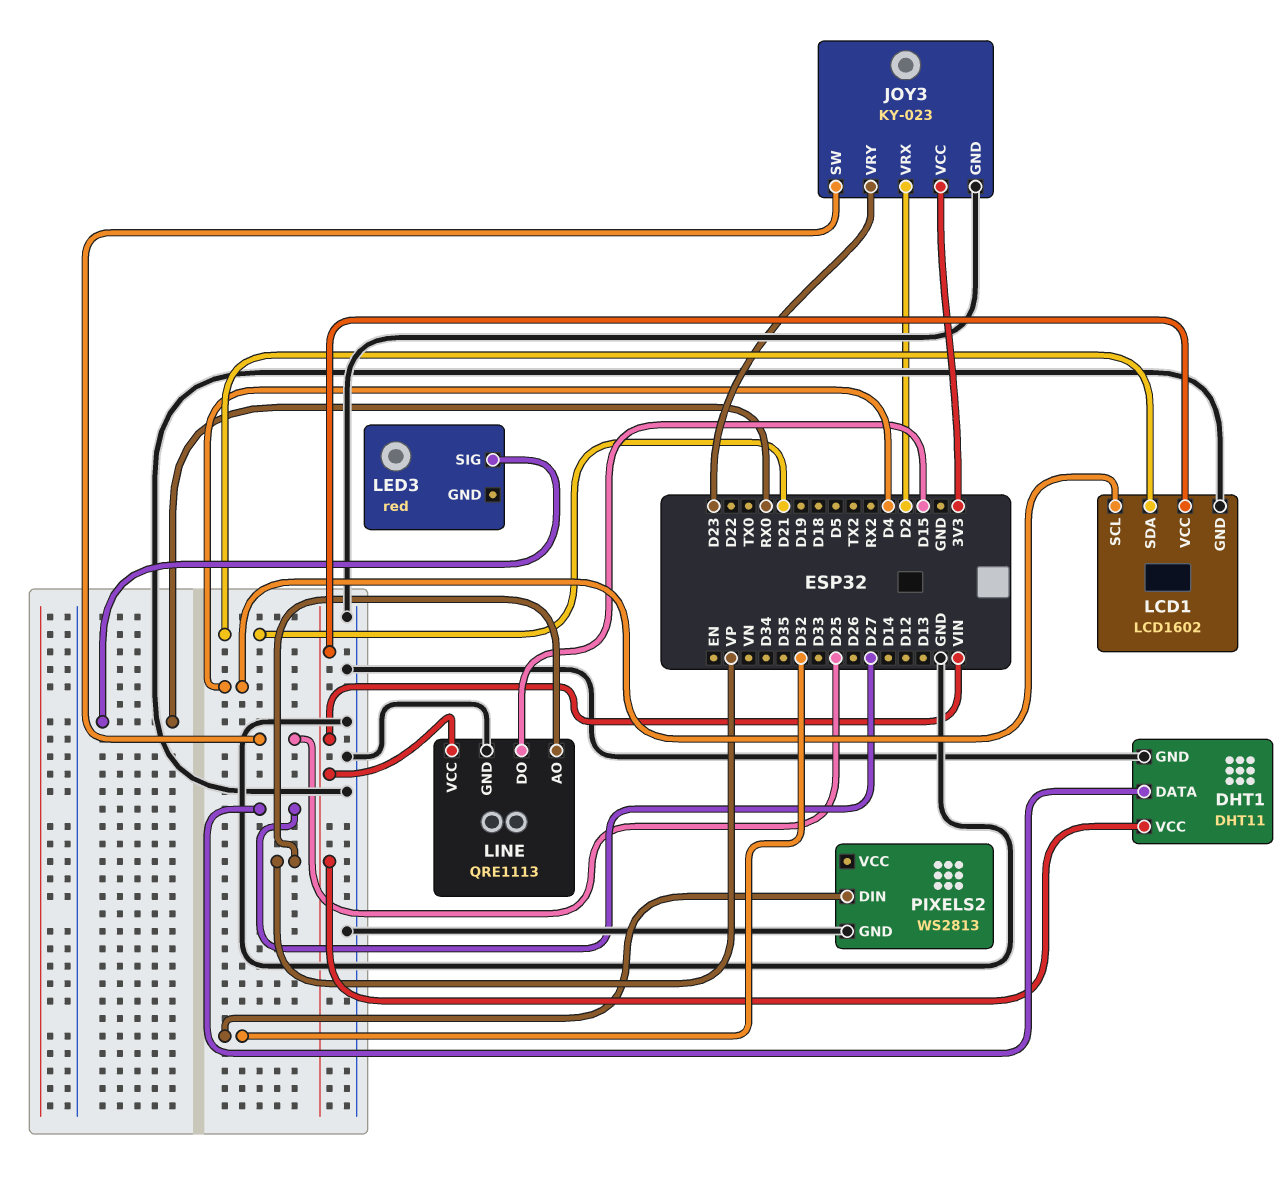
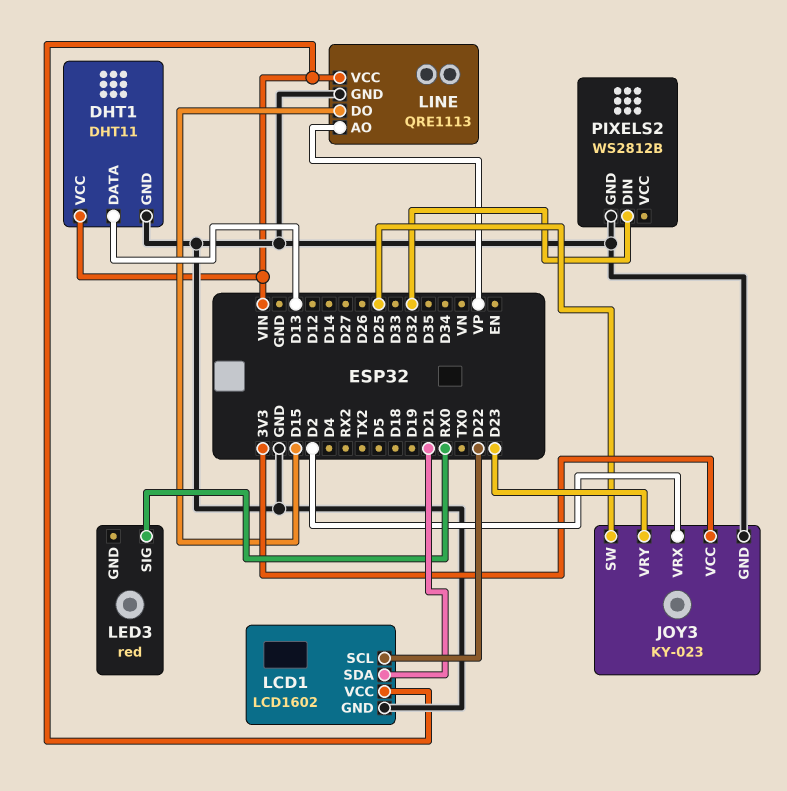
DHT1 pin DATA: D27 -> D13
LCD1 pin SCL: D4 -> D22
PIXELS2: WS2813 -> WS2812B

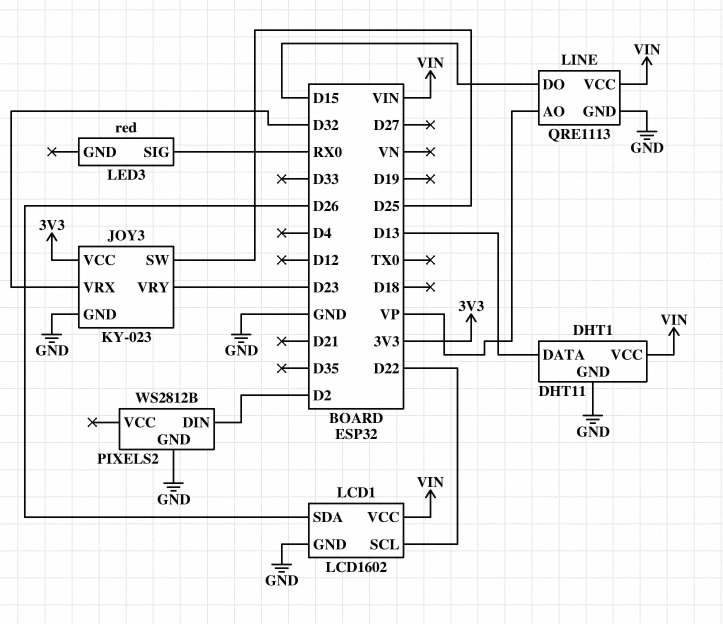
JOY3 pin VRX: D2 -> D32
LCD1 pin SDA: D21 -> D26
PIXELS2 pin DIN: D32 -> D2

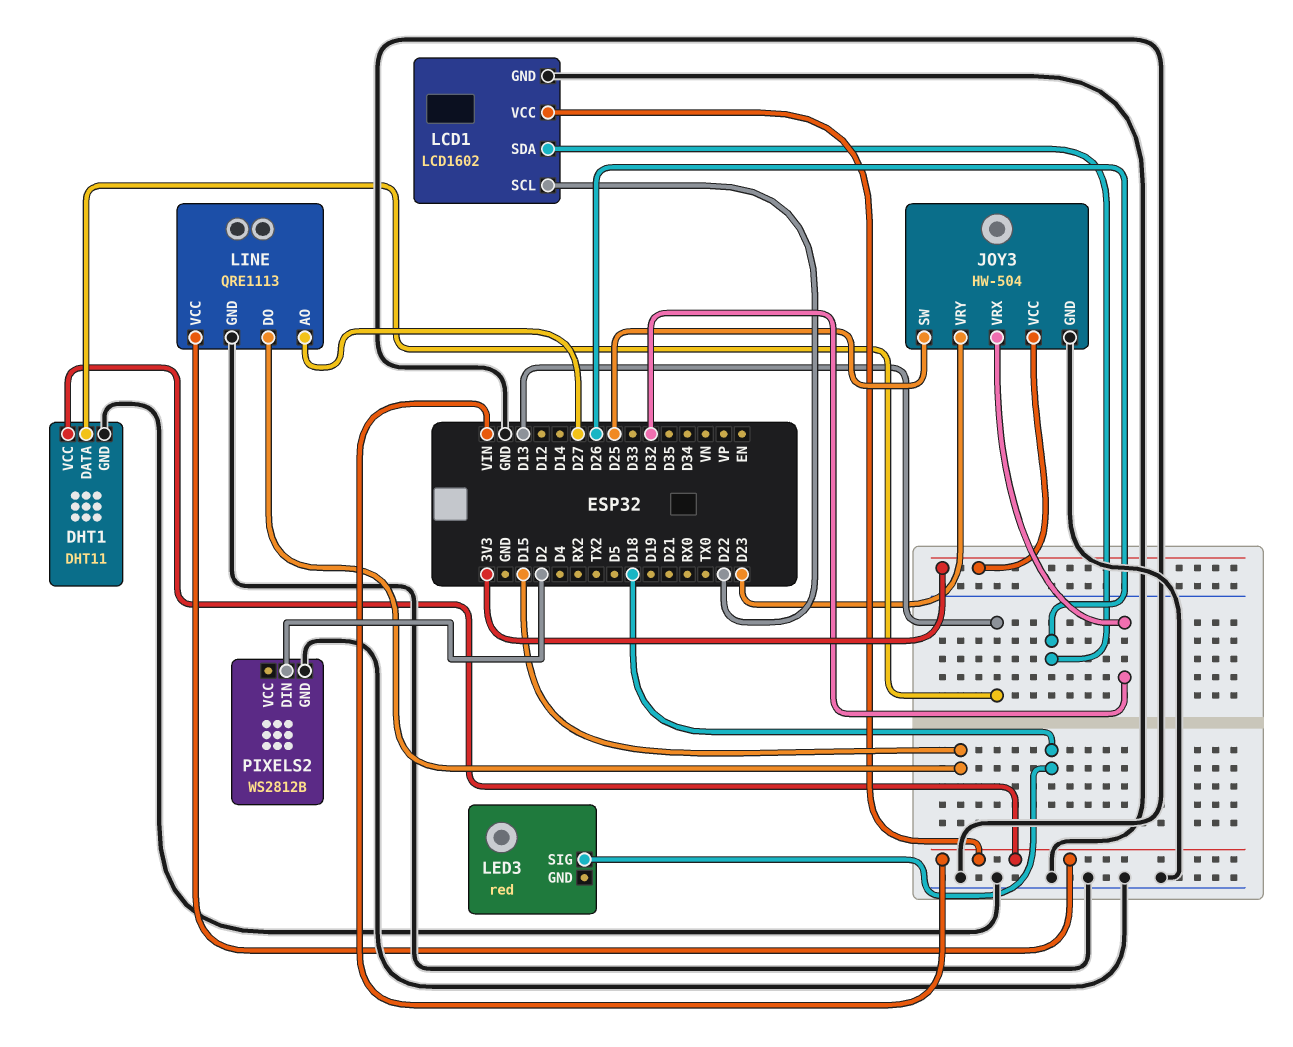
JOY3: KY-023 -> HW-504
LED3 pin SIG: RX0 -> D18
LINE pin AO: VP -> D27

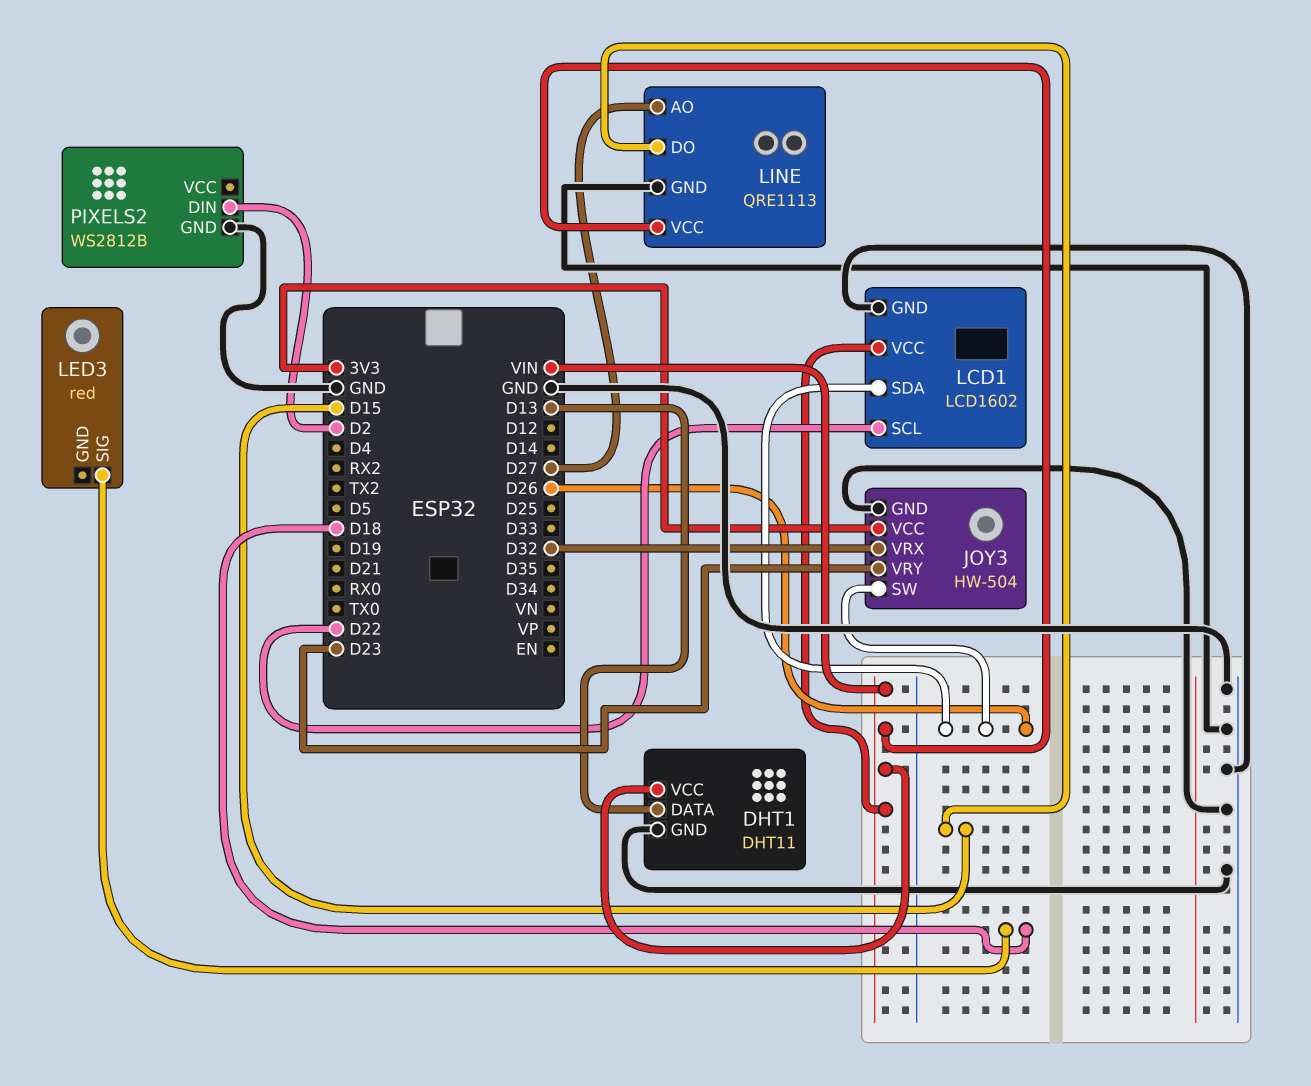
JOY3 pin SW: D25 -> D26

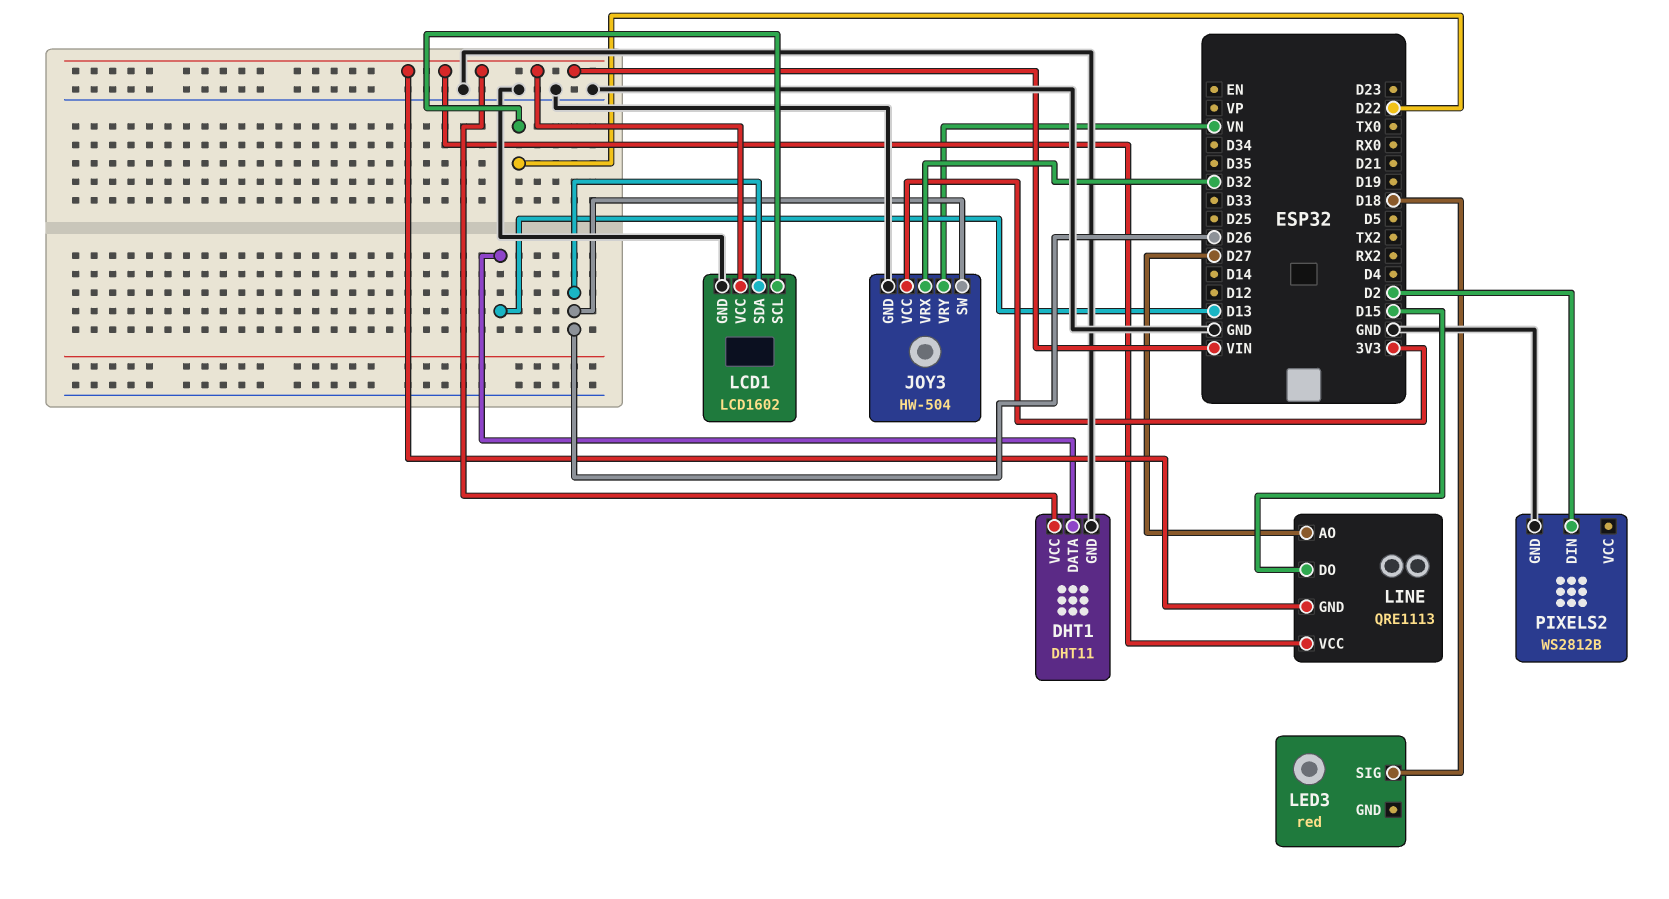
JOY3 pin VRY: D23 -> VN
LINE pin GND: GND -> VIN

